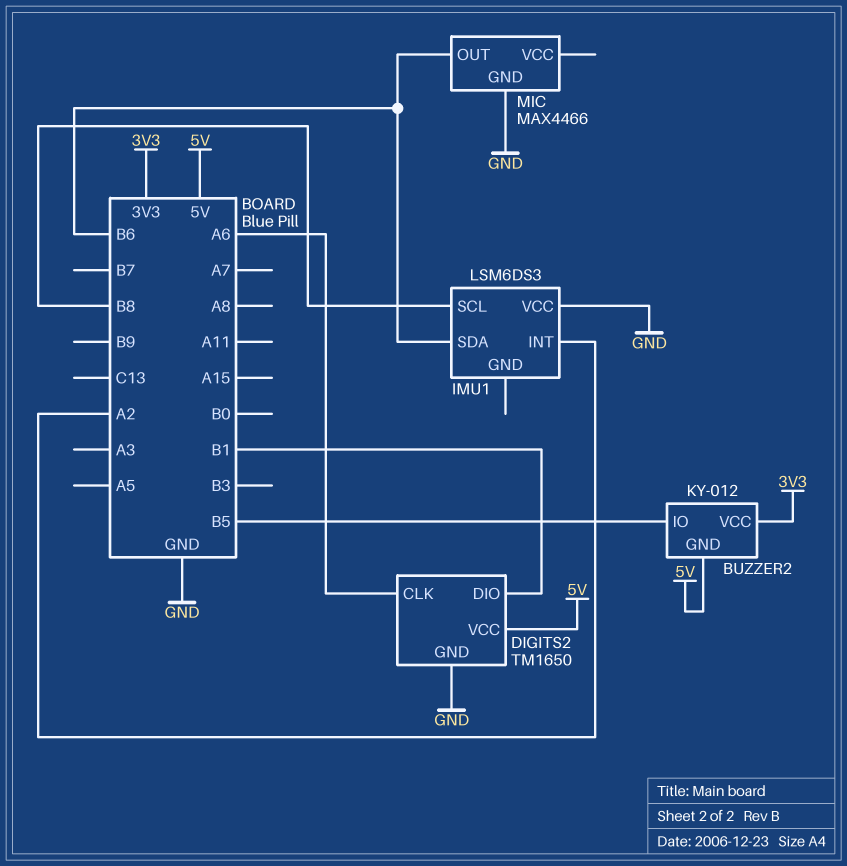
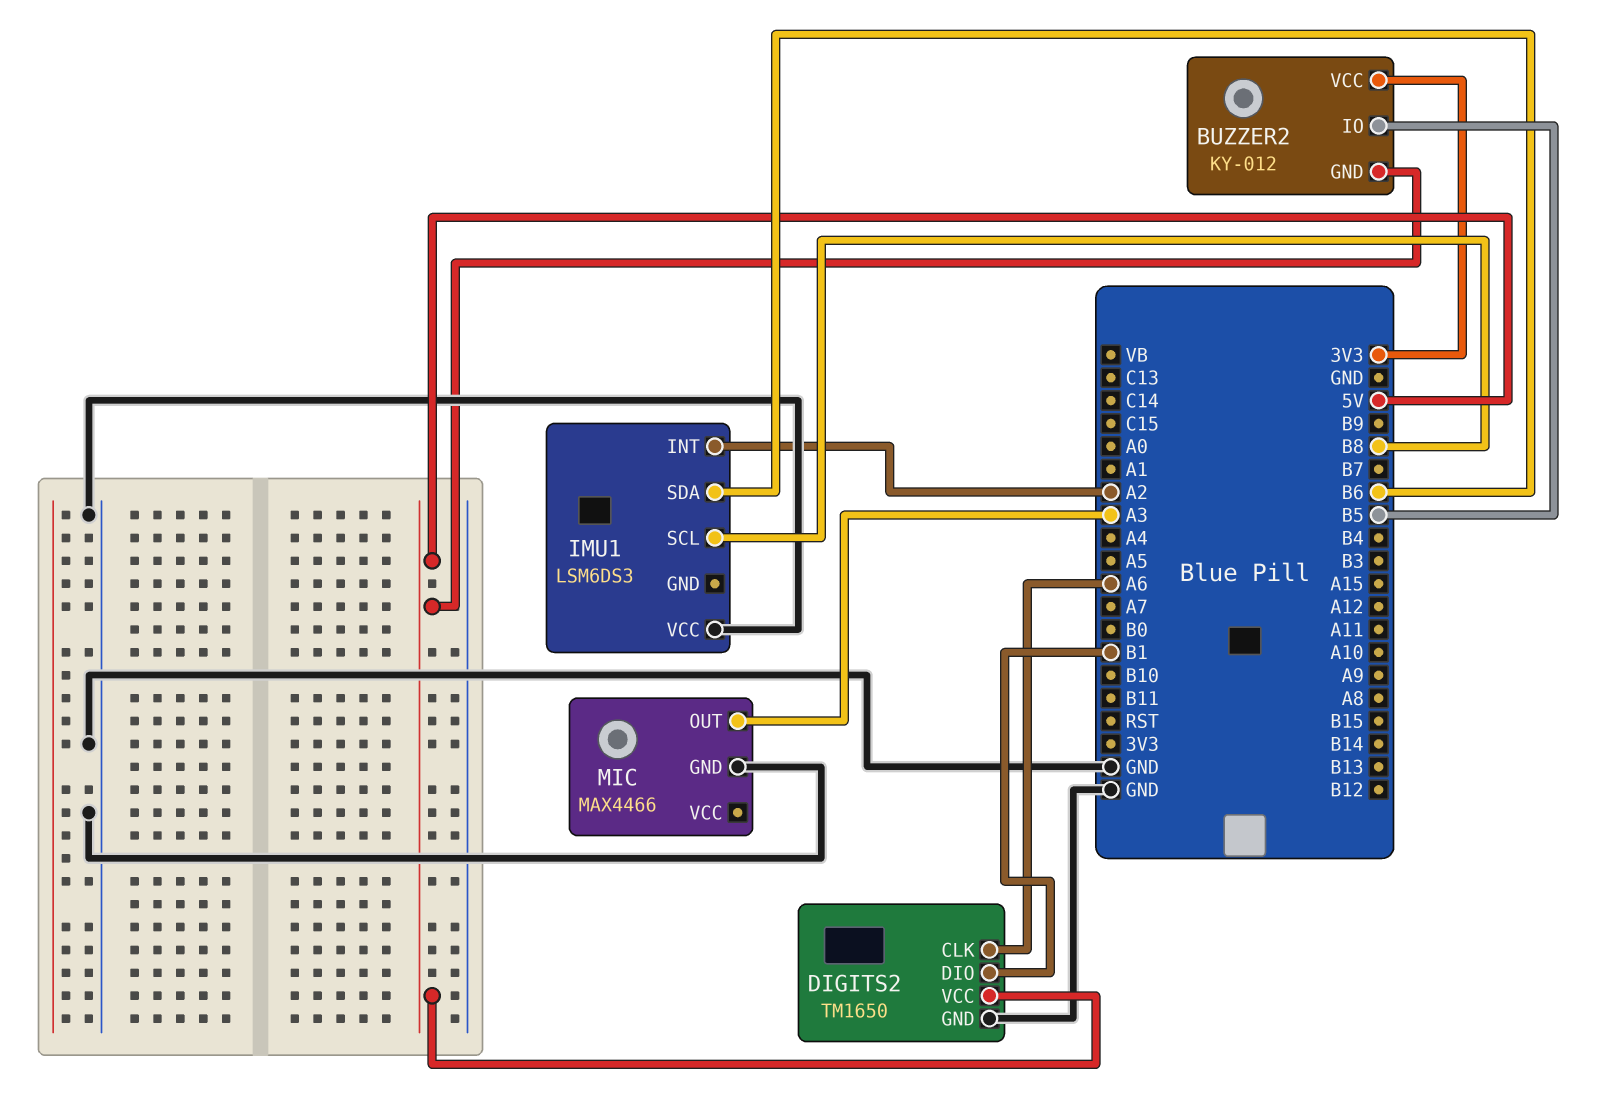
MIC pin OUT: B6 -> A3

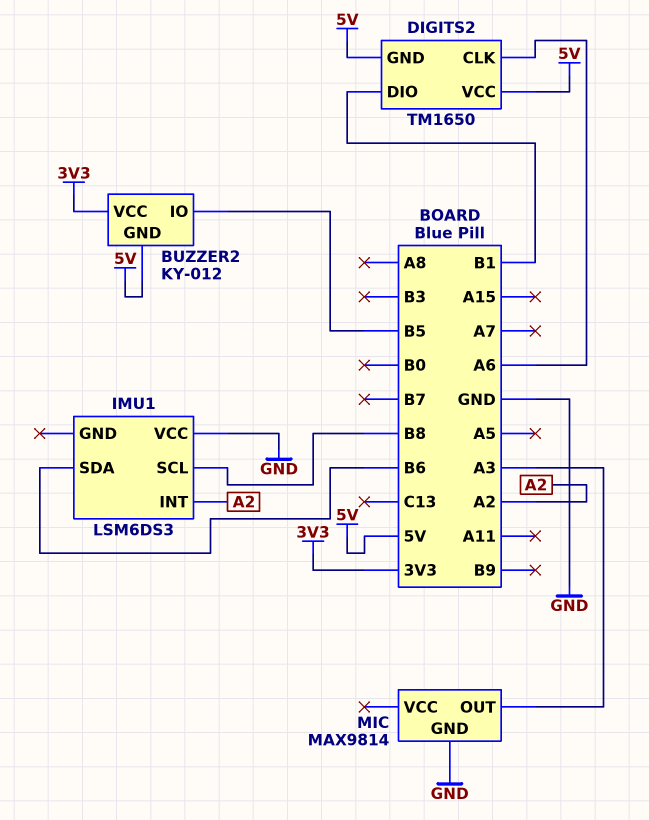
DIGITS2 pin GND: GND -> 5V
MIC: MAX4466 -> MAX9814

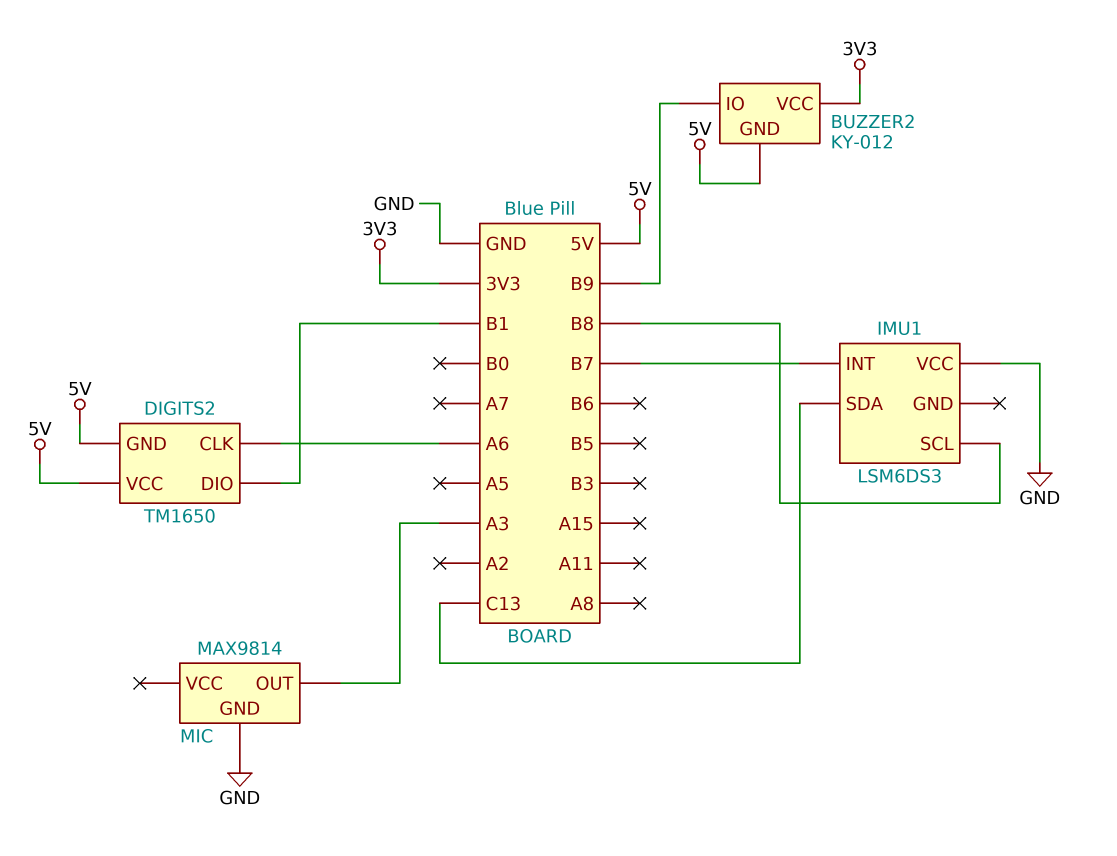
BUZZER2 pin IO: B5 -> B9
IMU1 pin INT: A2 -> B7
IMU1 pin SDA: B6 -> C13

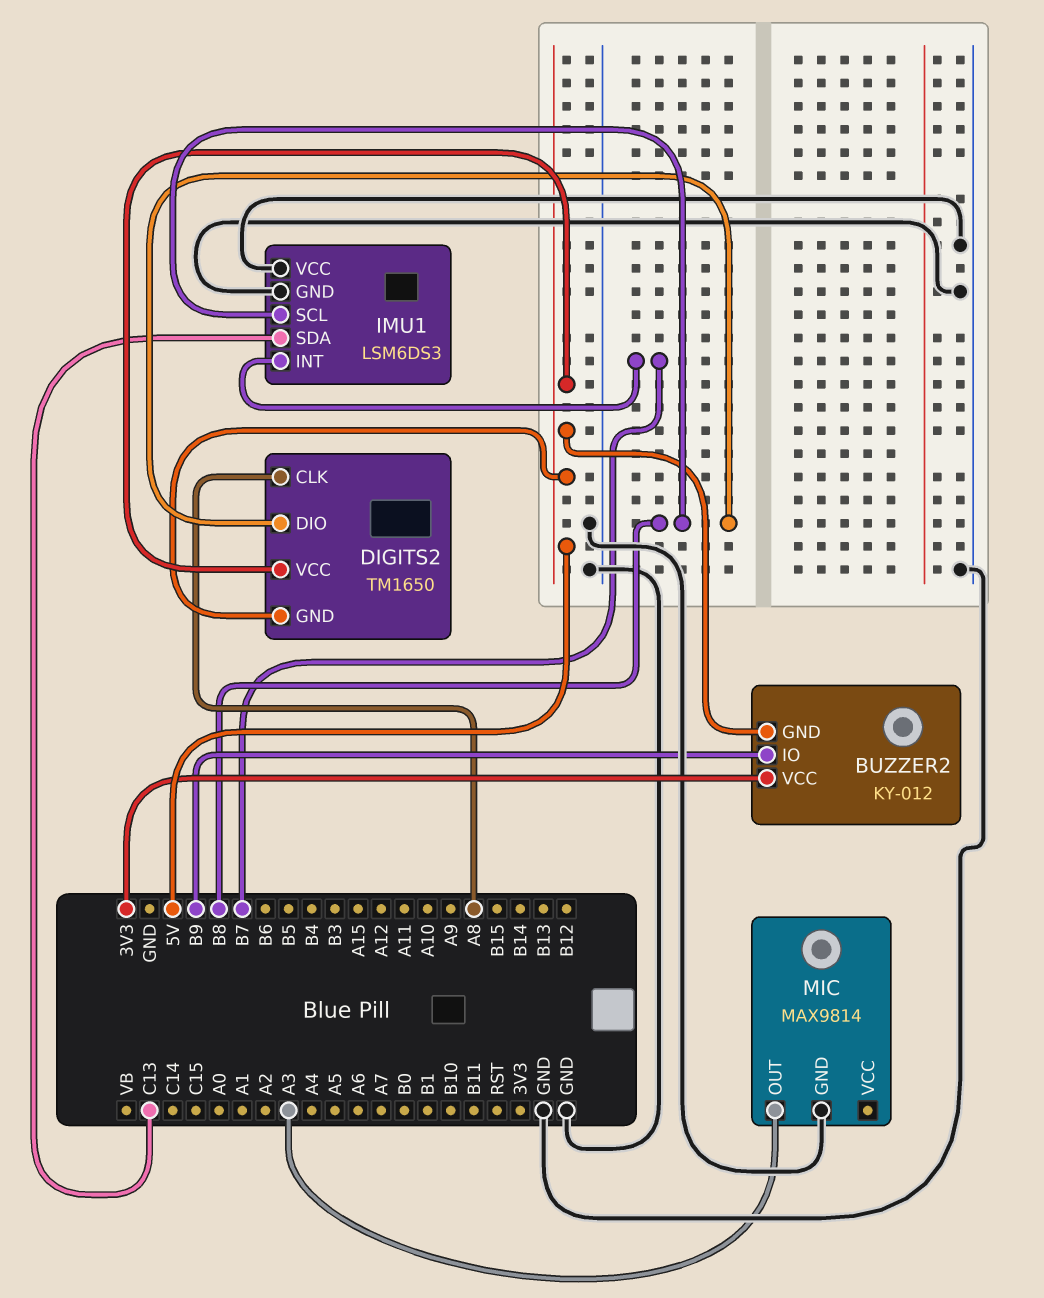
DIGITS2 pin CLK: A6 -> A8
DIGITS2 pin DIO: B1 -> B8
IMU1 pin GND: none -> GND

